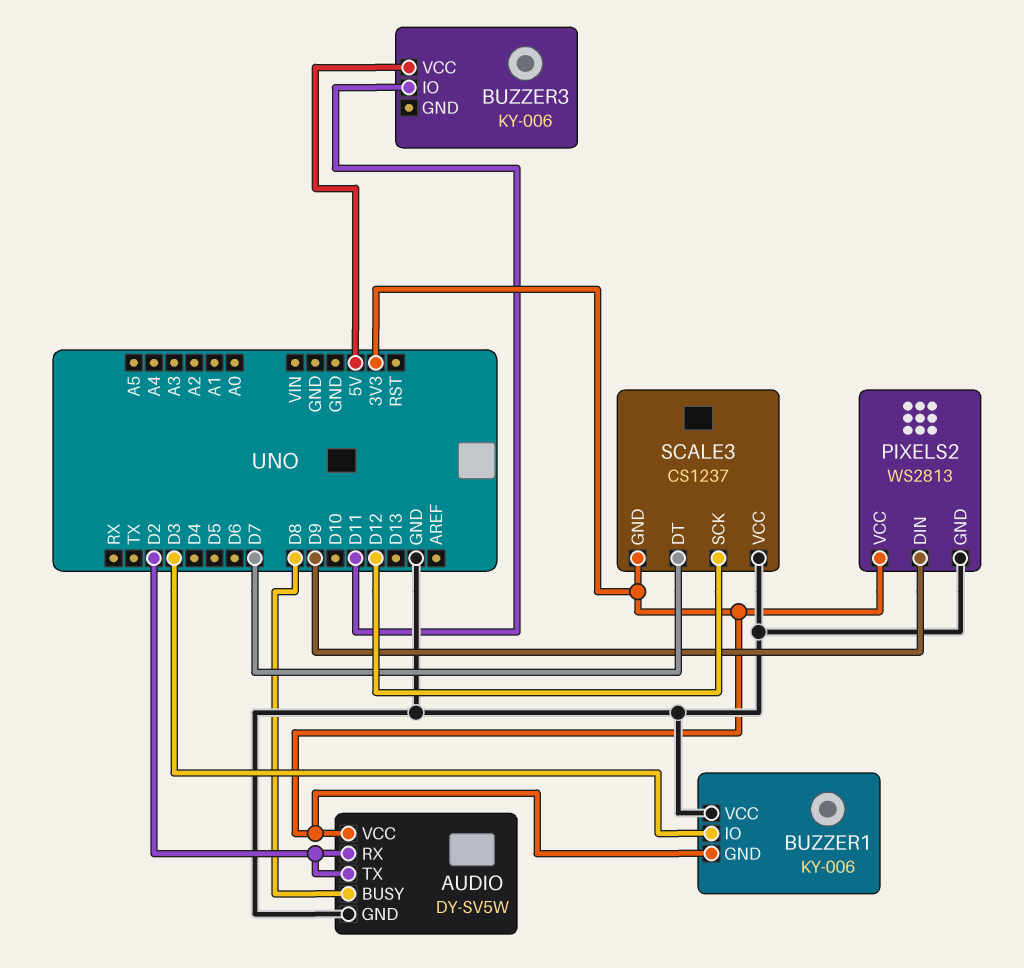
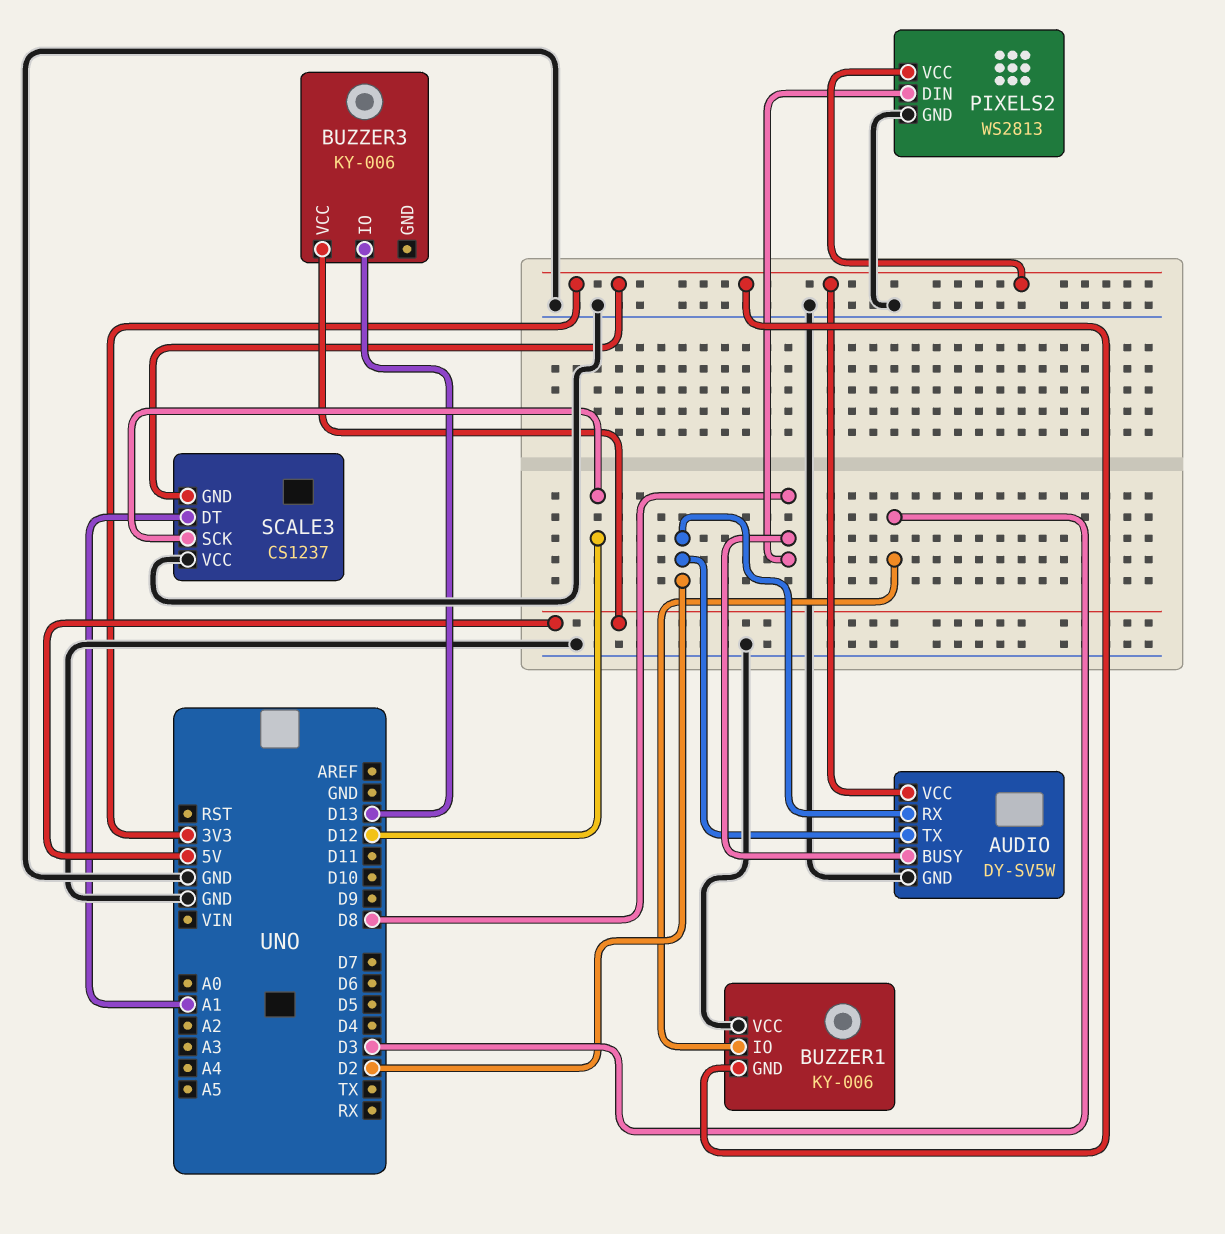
BUZZER3 pin IO: D11 -> D13
PIXELS2 pin DIN: D9 -> D8
SCALE3 pin DT: D7 -> A1

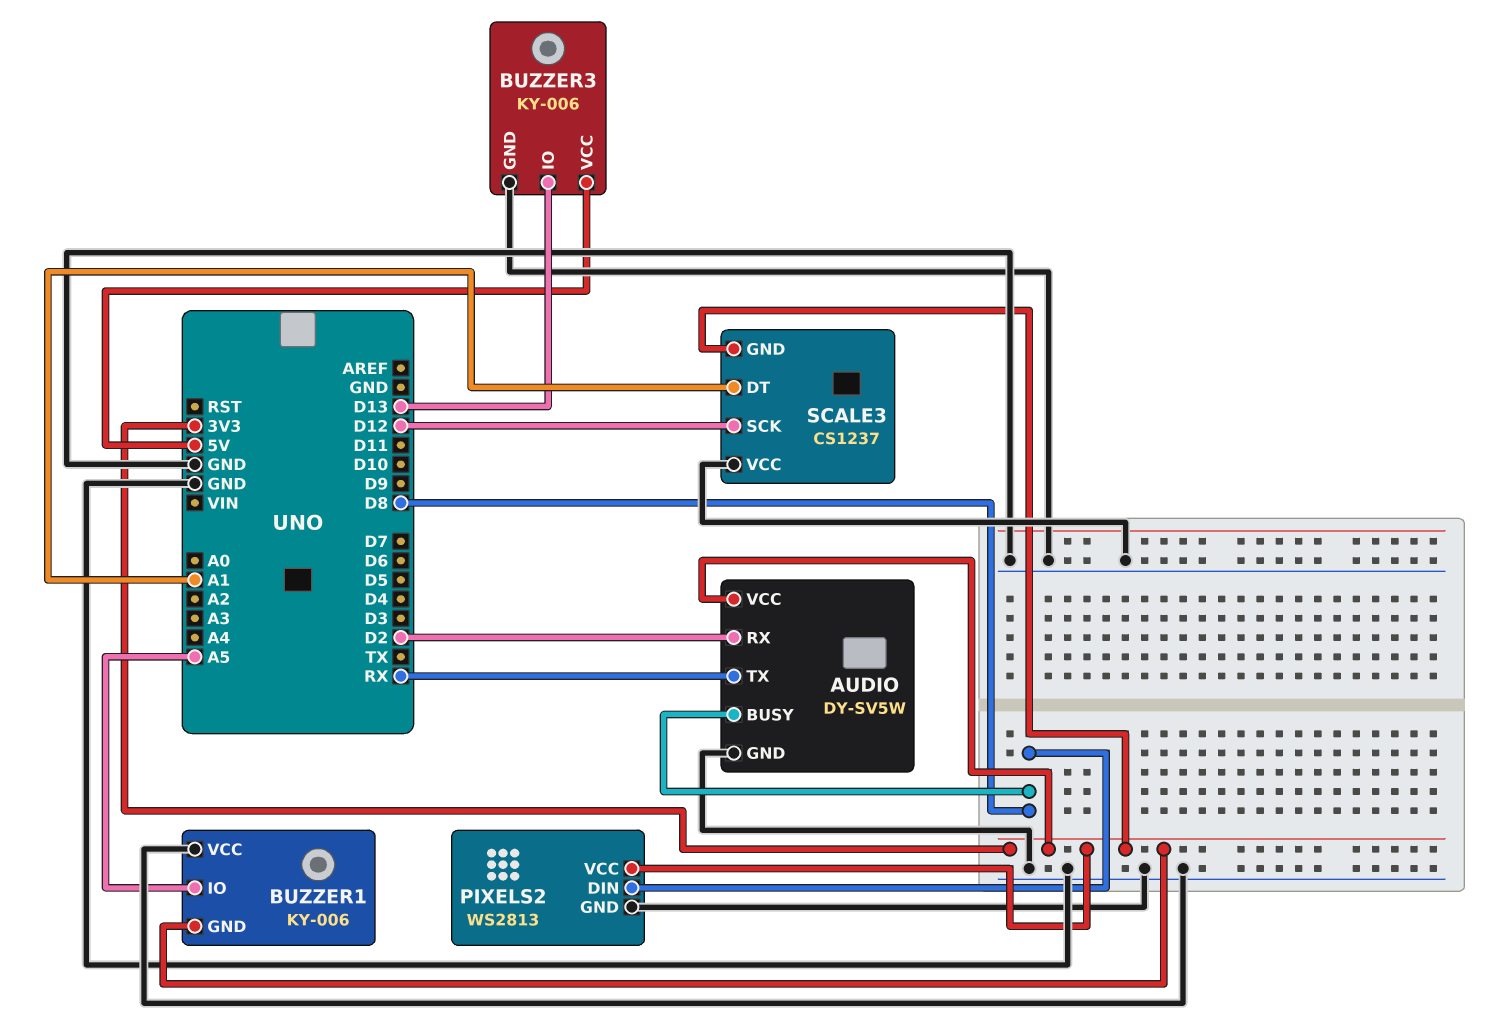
AUDIO pin TX: D2 -> RX
BUZZER1 pin IO: D3 -> A5
BUZZER3 pin GND: none -> GND

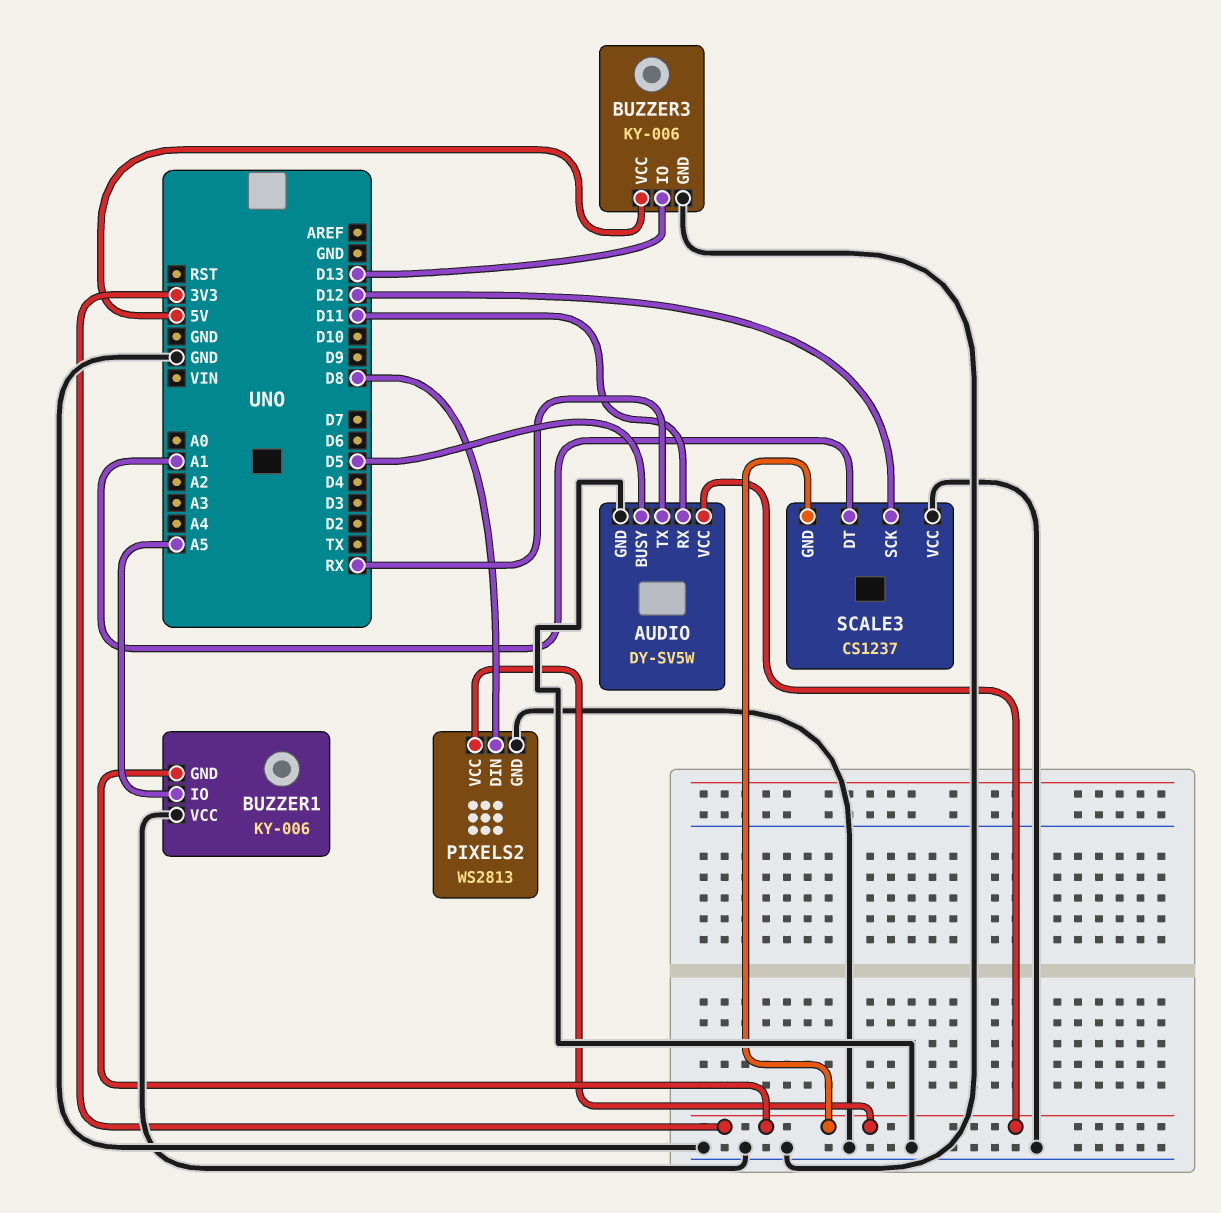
AUDIO pin BUSY: D8 -> D5
AUDIO pin RX: D2 -> D11

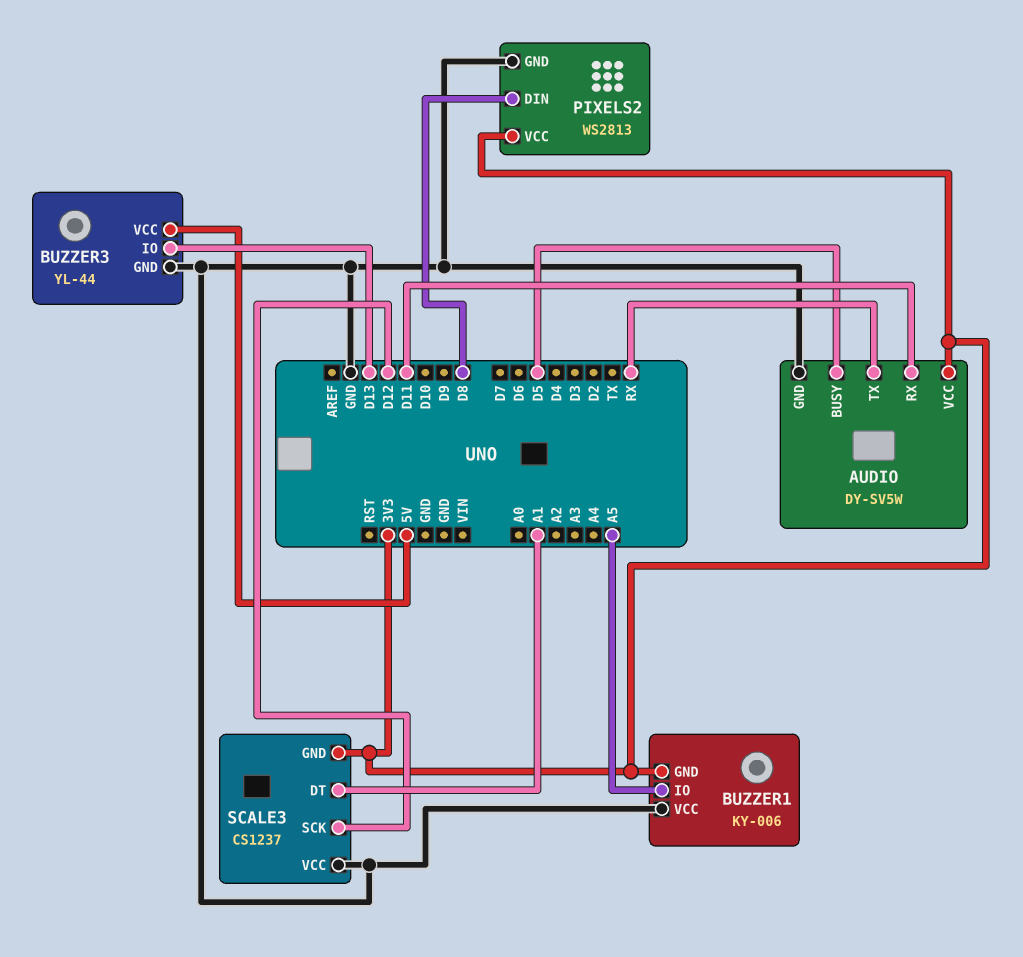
BUZZER3: KY-006 -> YL-44

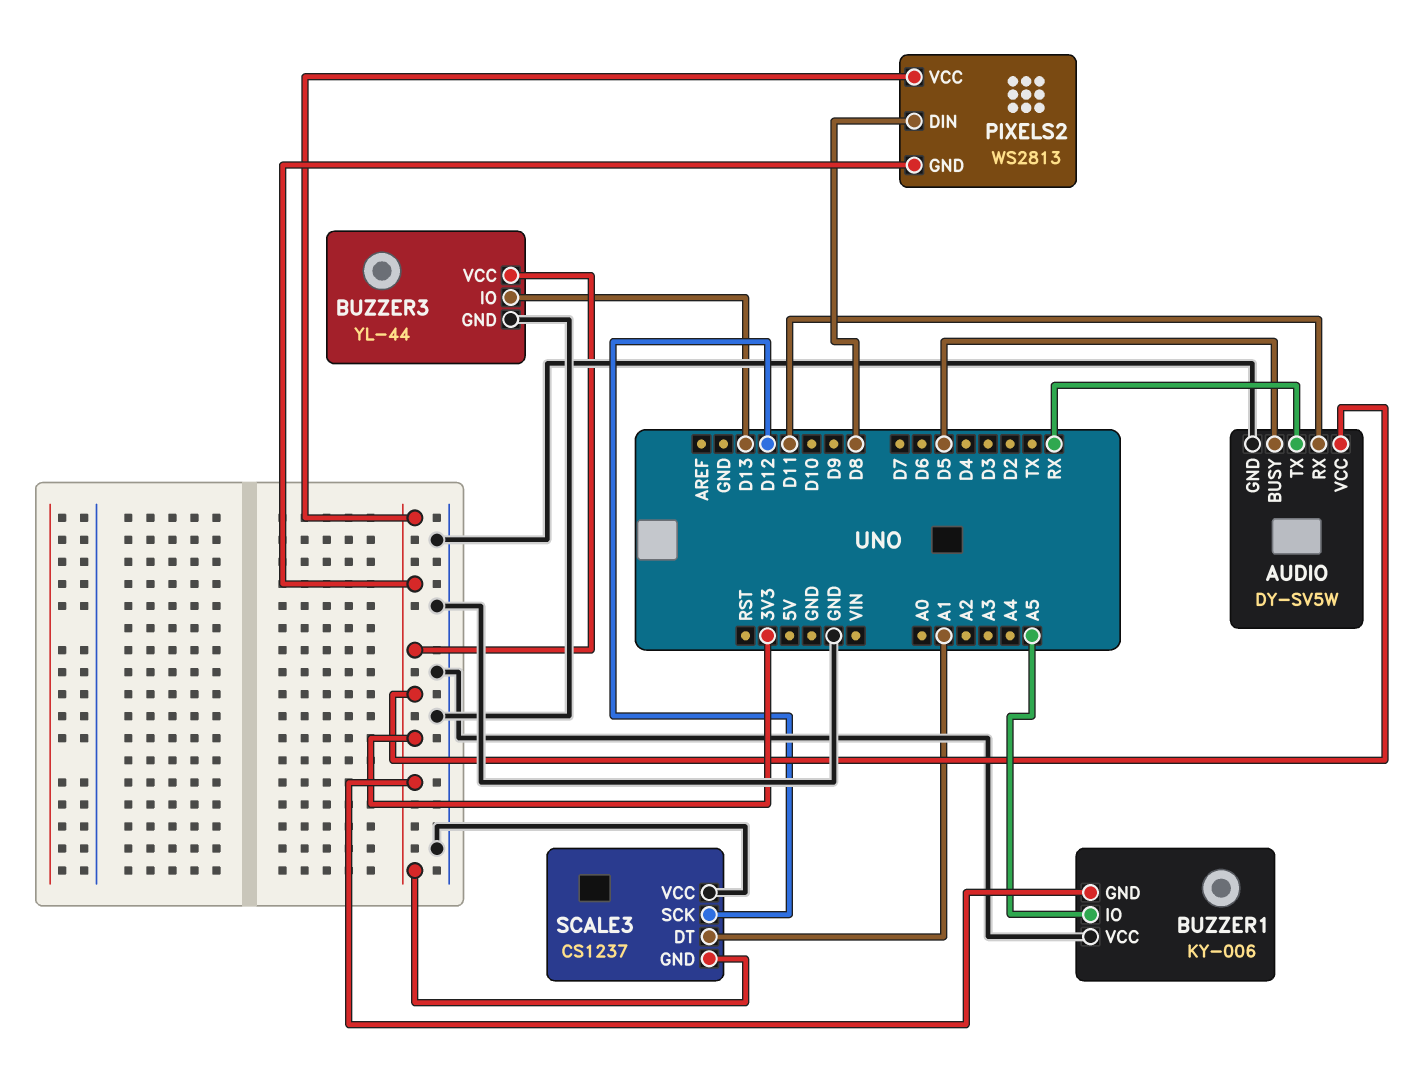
BUZZER3 pin VCC: 5V -> 3V3
PIXELS2 pin GND: GND -> 3V3

